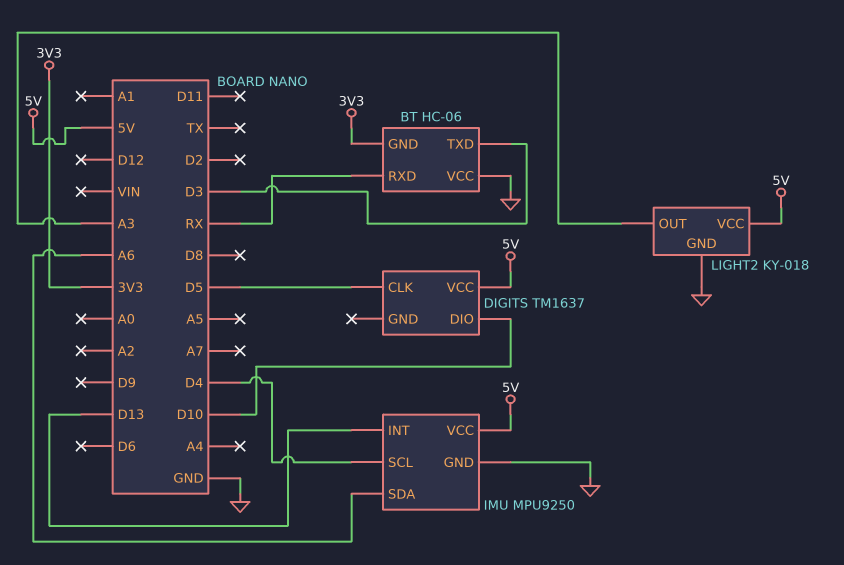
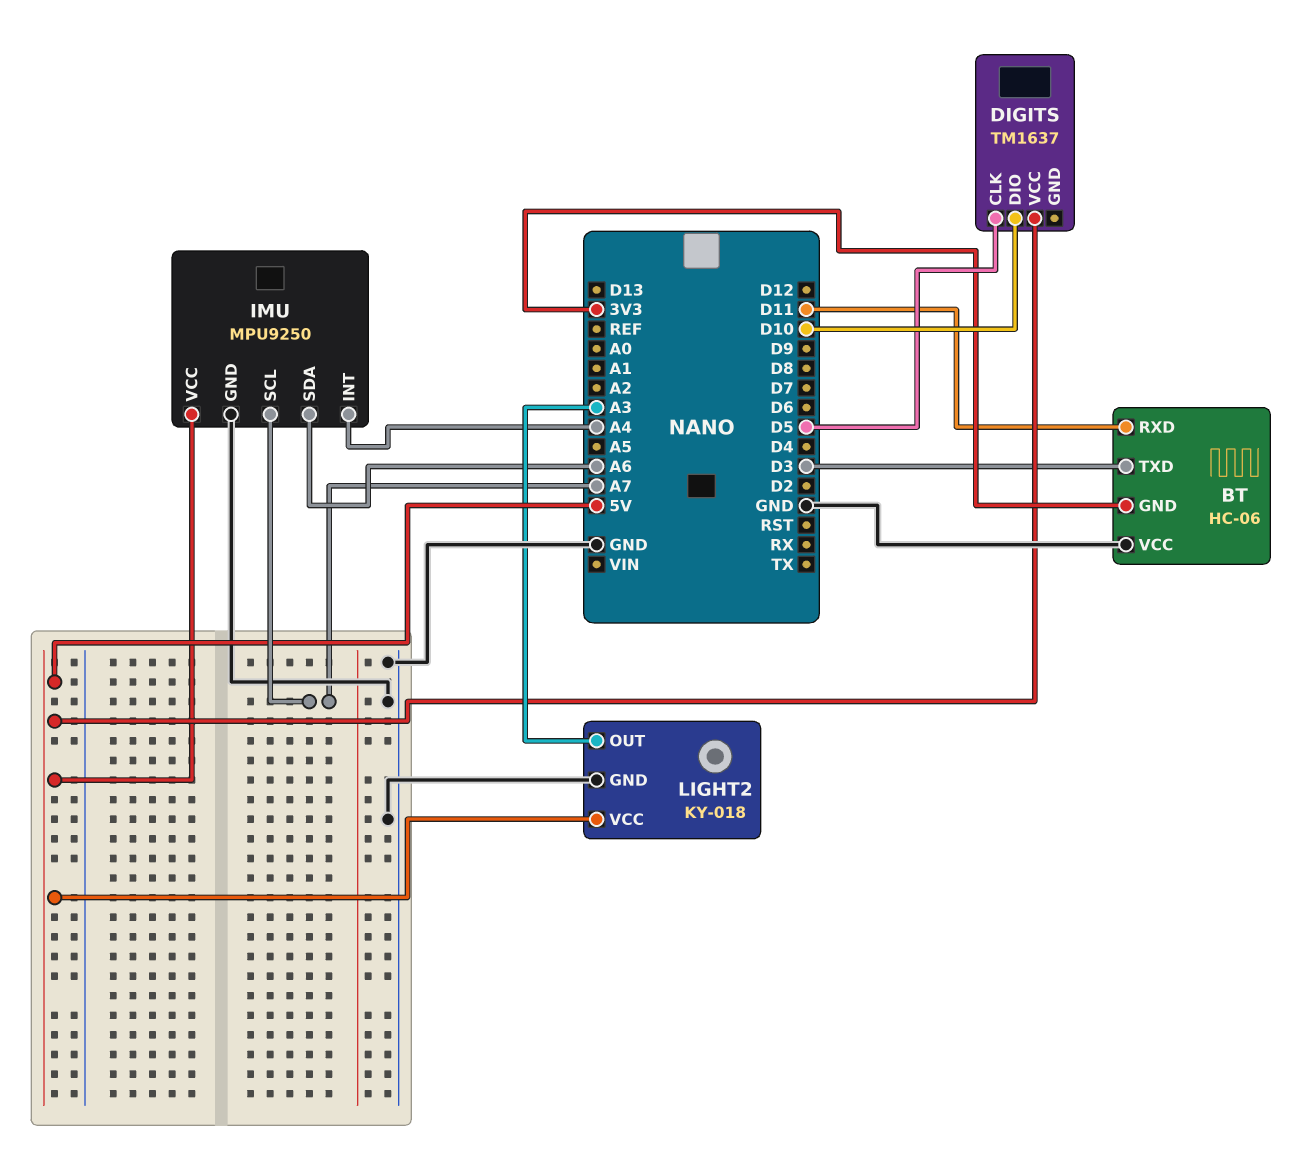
BT pin RXD: RX -> D11
IMU pin INT: D13 -> A4
IMU pin SCL: D4 -> A7

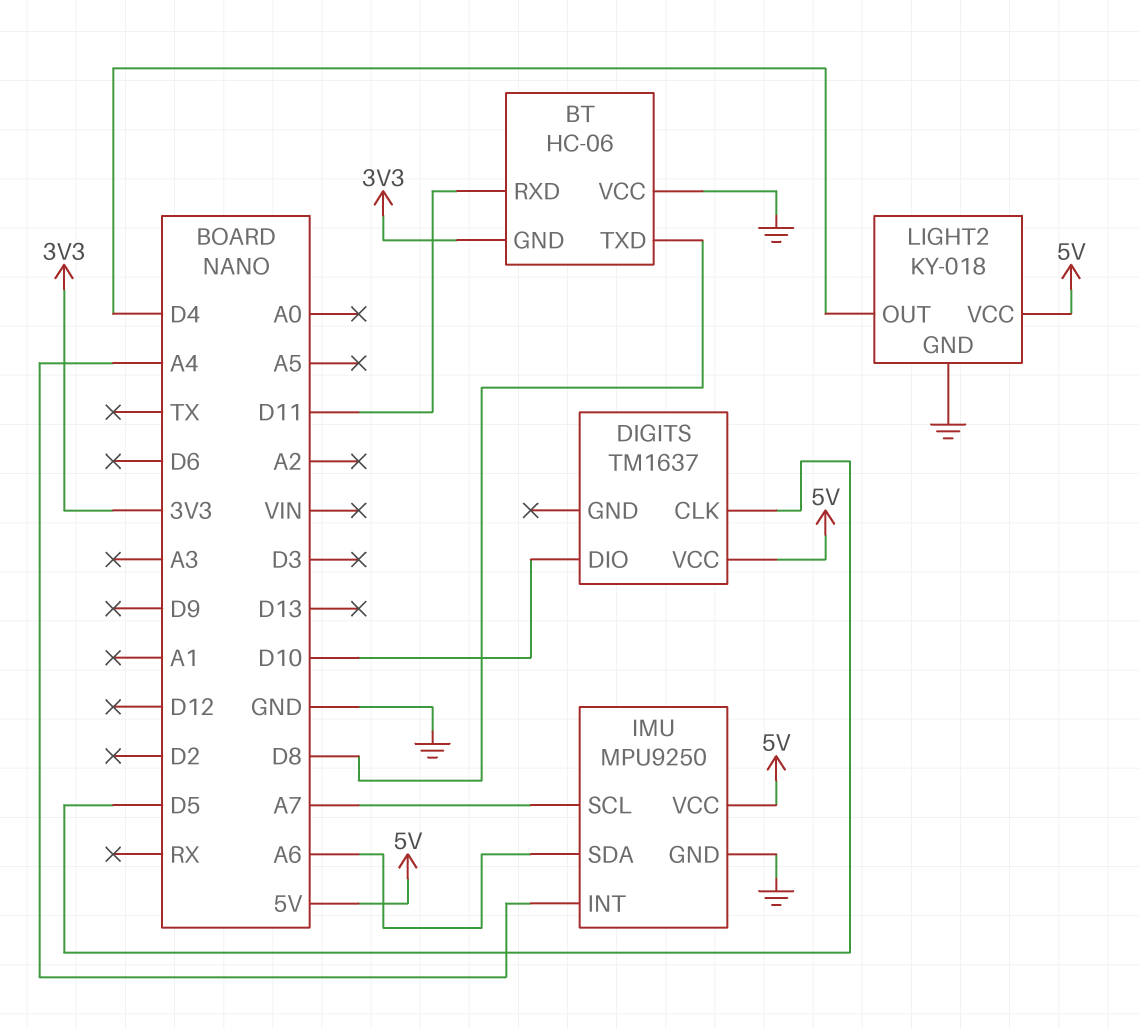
BT pin TXD: D3 -> D8
LIGHT2 pin OUT: A3 -> D4

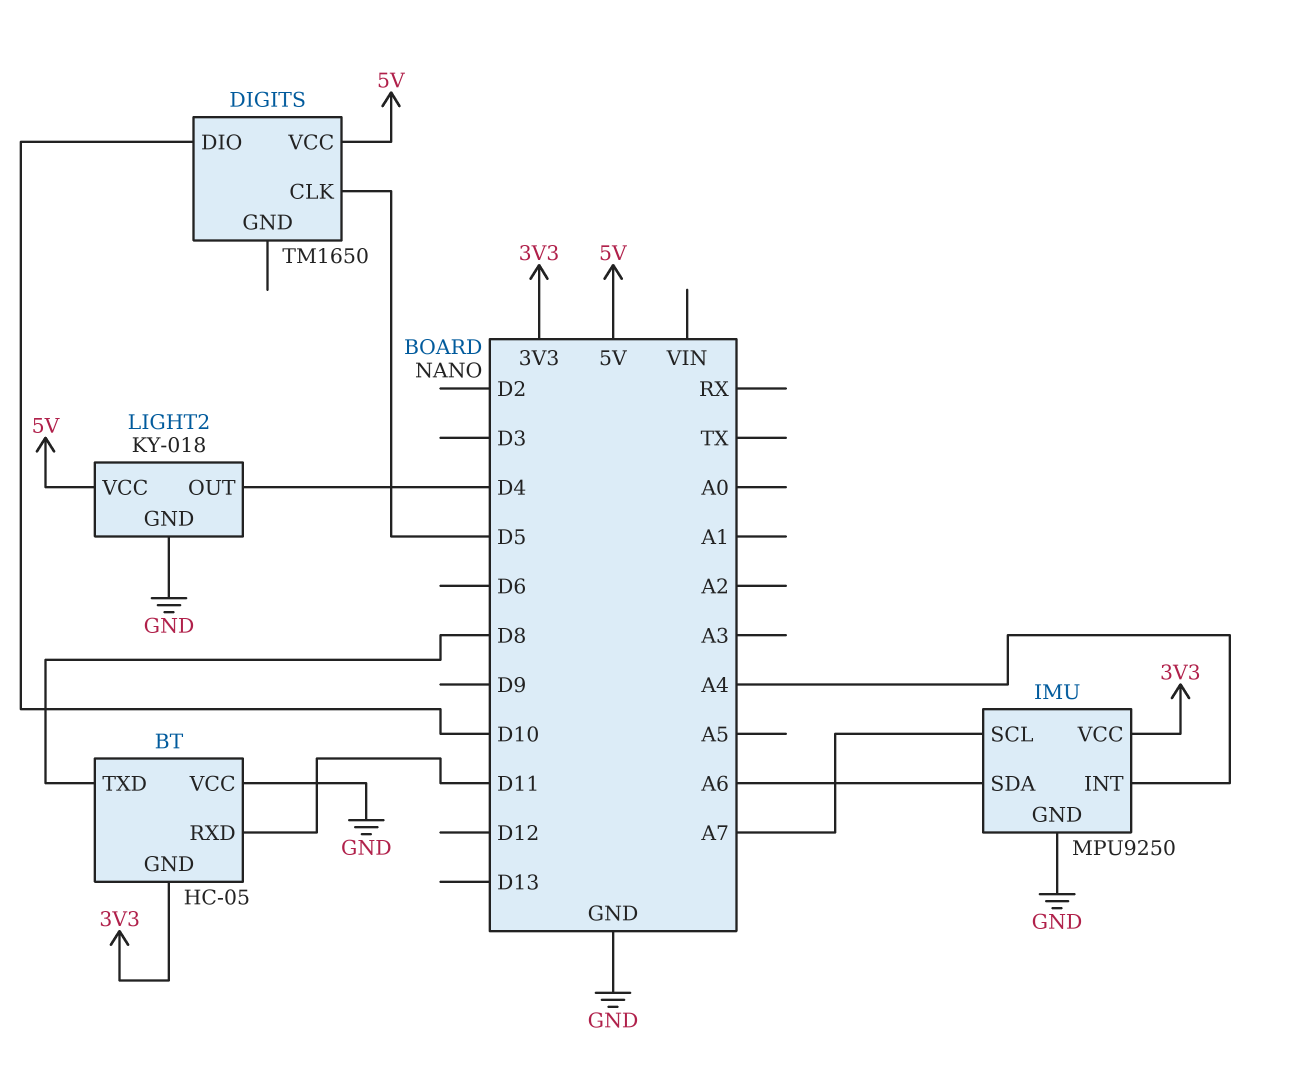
BT: HC-06 -> HC-05
DIGITS: TM1637 -> TM1650
IMU pin VCC: 5V -> 3V3

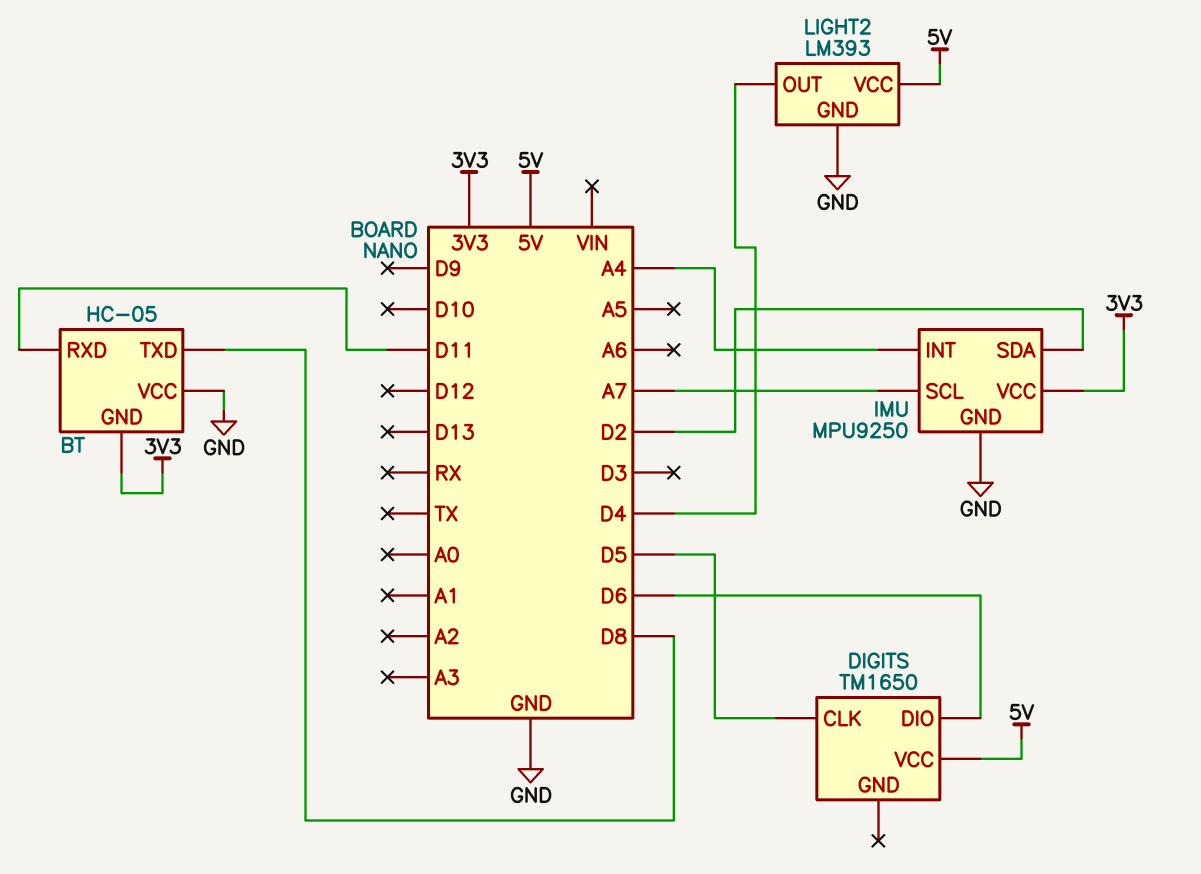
DIGITS pin DIO: D10 -> D6
IMU pin SDA: A6 -> D2
LIGHT2: KY-018 -> LM393

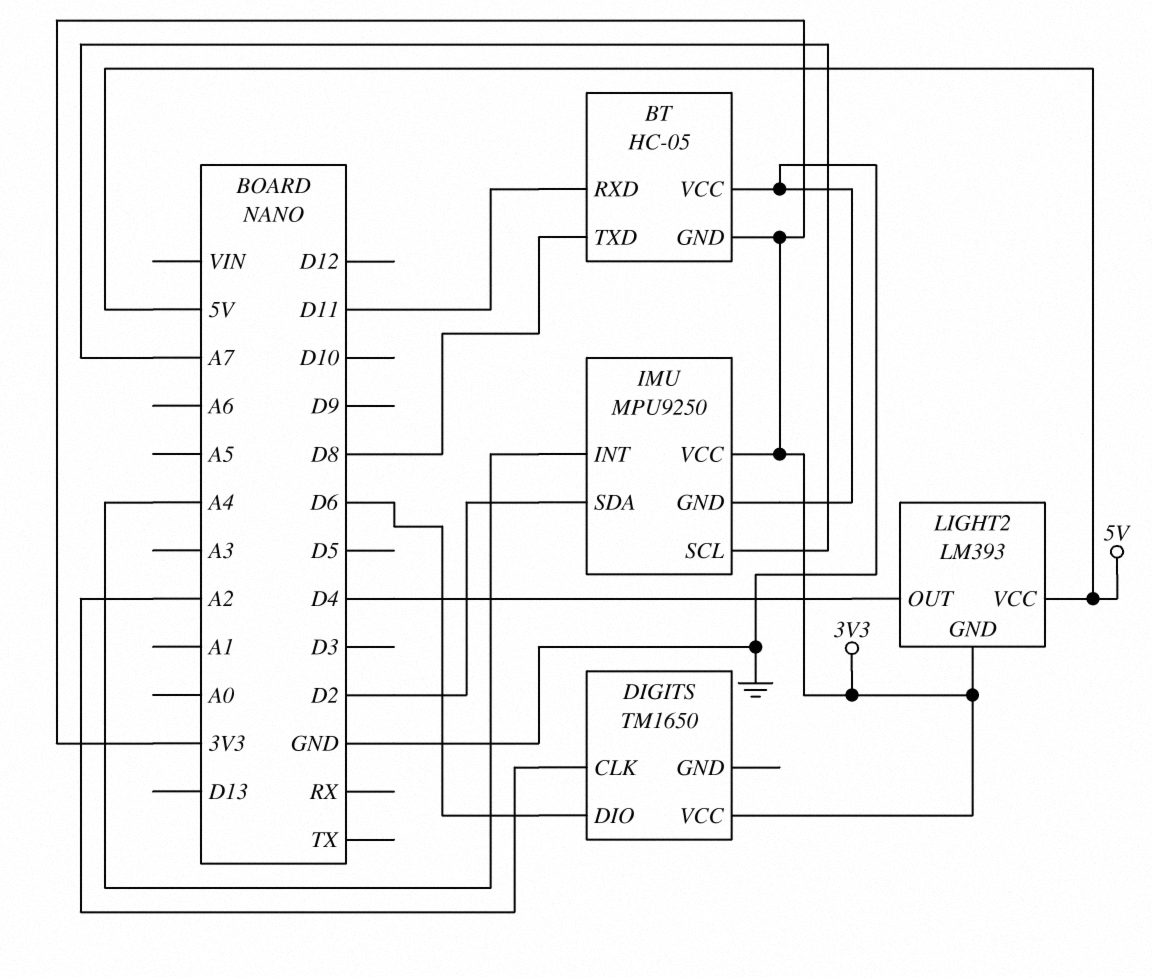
DIGITS pin CLK: D5 -> A2
DIGITS pin VCC: 5V -> 3V3
LIGHT2 pin GND: GND -> 3V3

